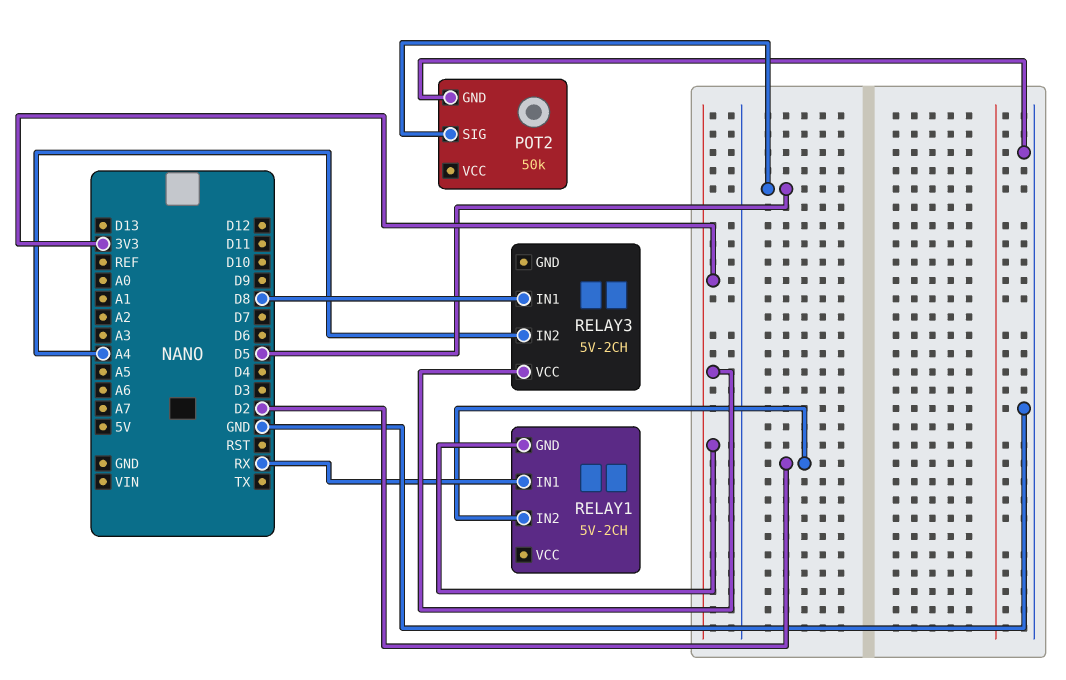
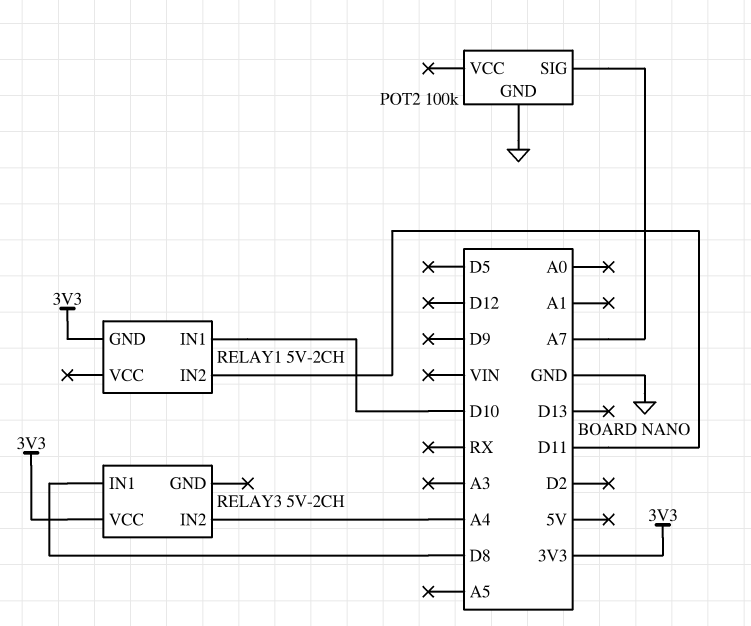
POT2: 50k -> 100k
POT2 pin SIG: D5 -> A7
RELAY1 pin IN1: RX -> D10
RELAY1 pin IN2: D2 -> D11

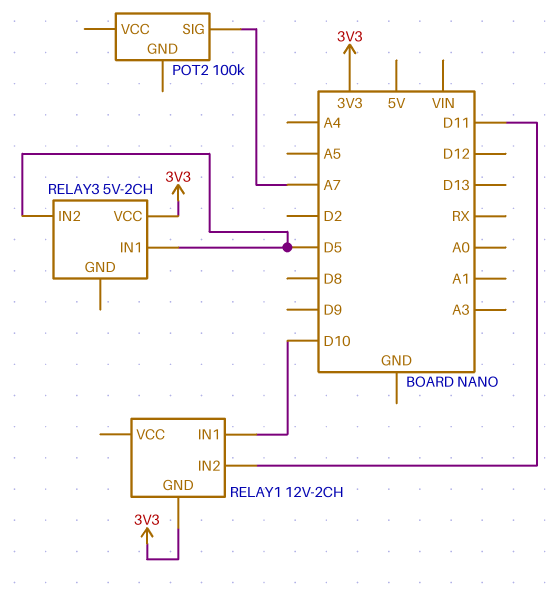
POT2 pin GND: GND -> none
RELAY1: 5V-2CH -> 12V-2CH
RELAY3 pin IN1: D8 -> D5
RELAY3 pin IN2: A4 -> D5

